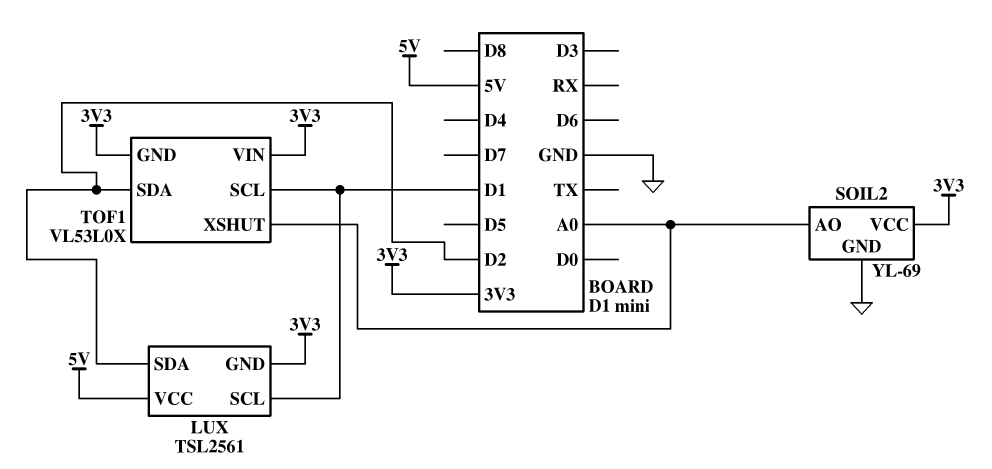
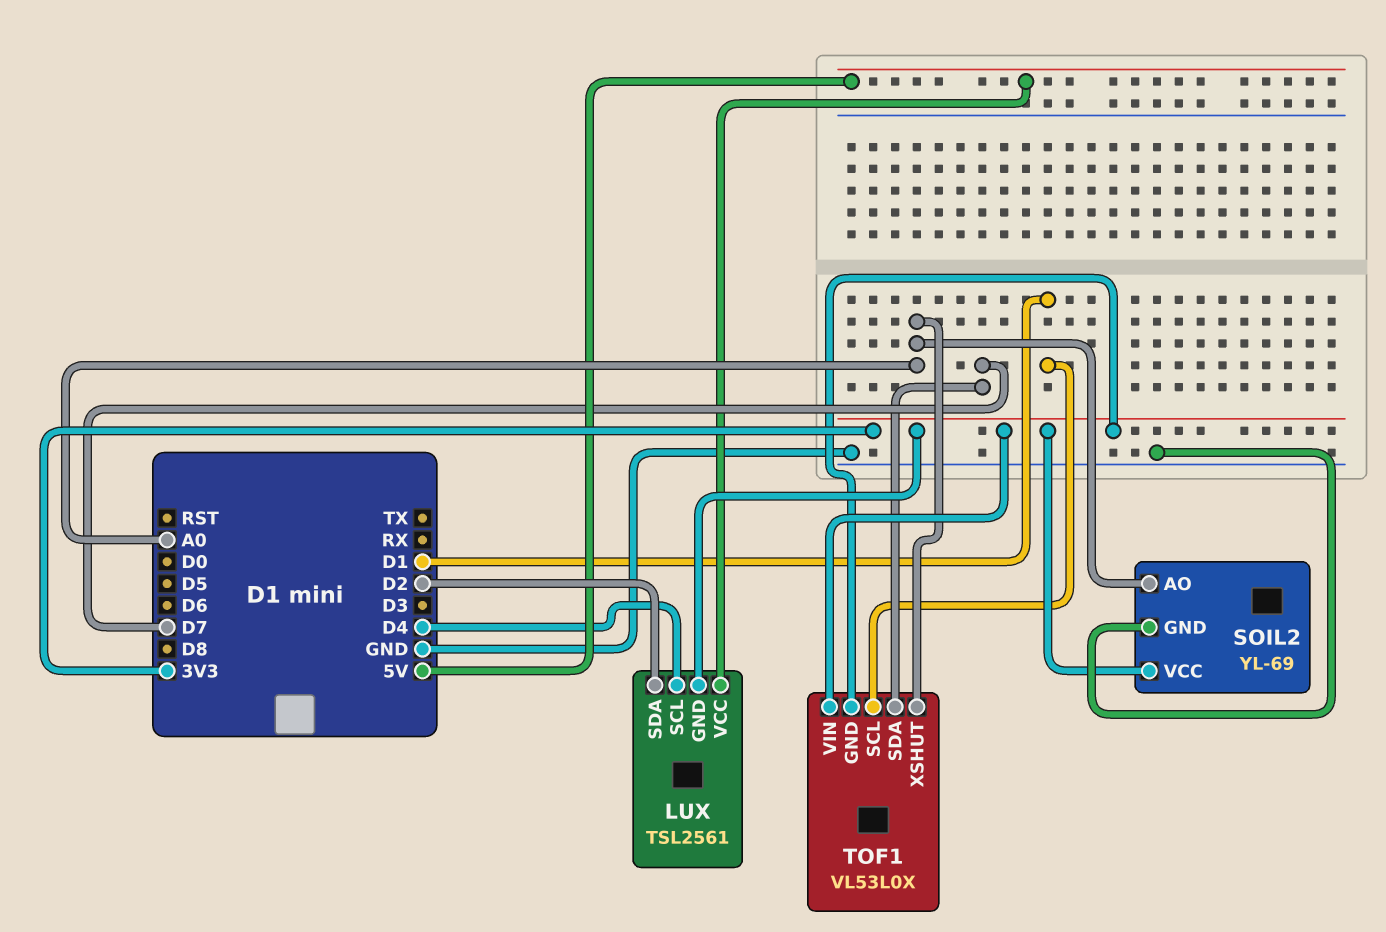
LUX pin SCL: D1 -> D4
TOF1 pin SDA: D2 -> D7

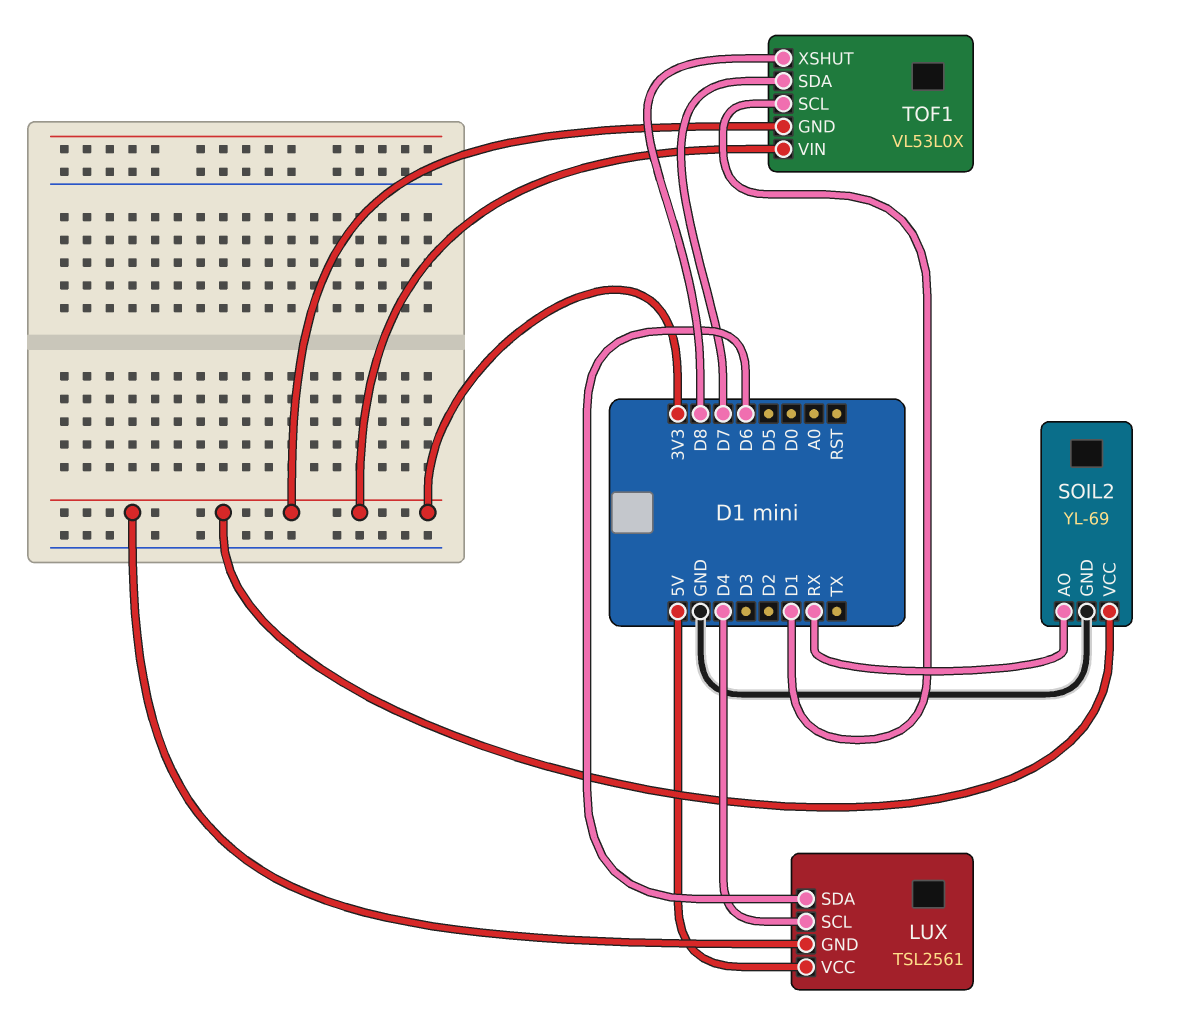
LUX pin SDA: D2 -> D6
SOIL2 pin AO: A0 -> RX
TOF1 pin XSHUT: A0 -> D8

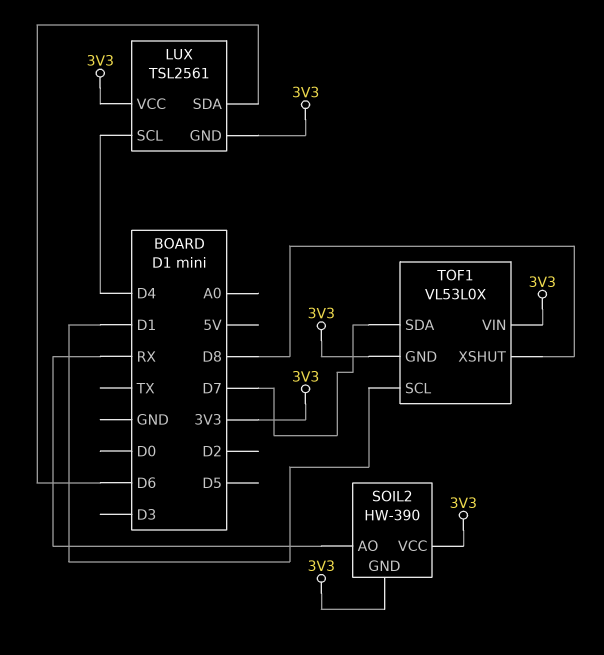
LUX pin VCC: 5V -> 3V3
SOIL2: YL-69 -> HW-390
SOIL2 pin GND: GND -> 3V3

